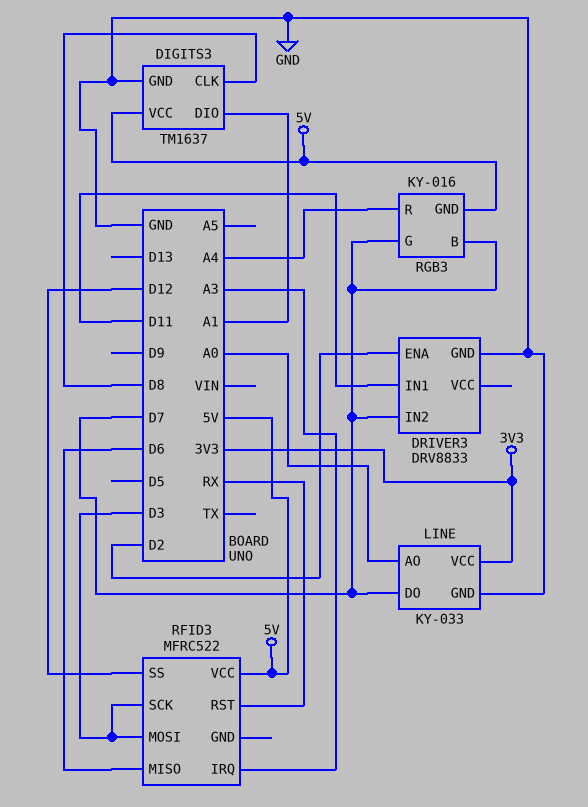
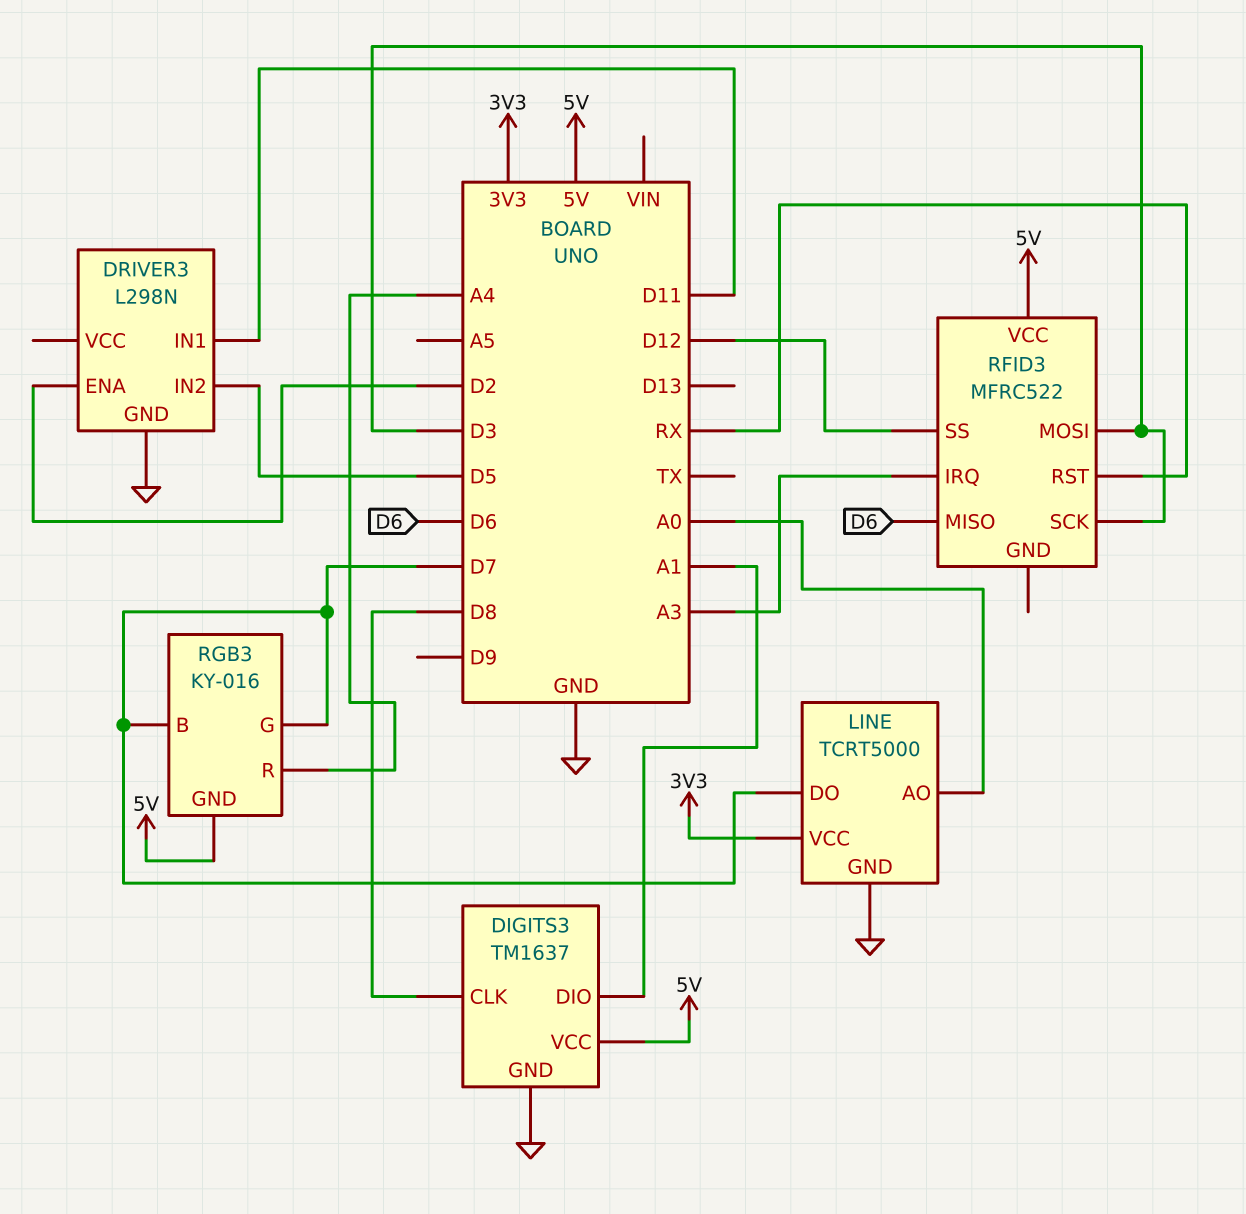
DRIVER3: DRV8833 -> L298N
DRIVER3 pin IN2: D7 -> D5
LINE: KY-033 -> TCRT5000

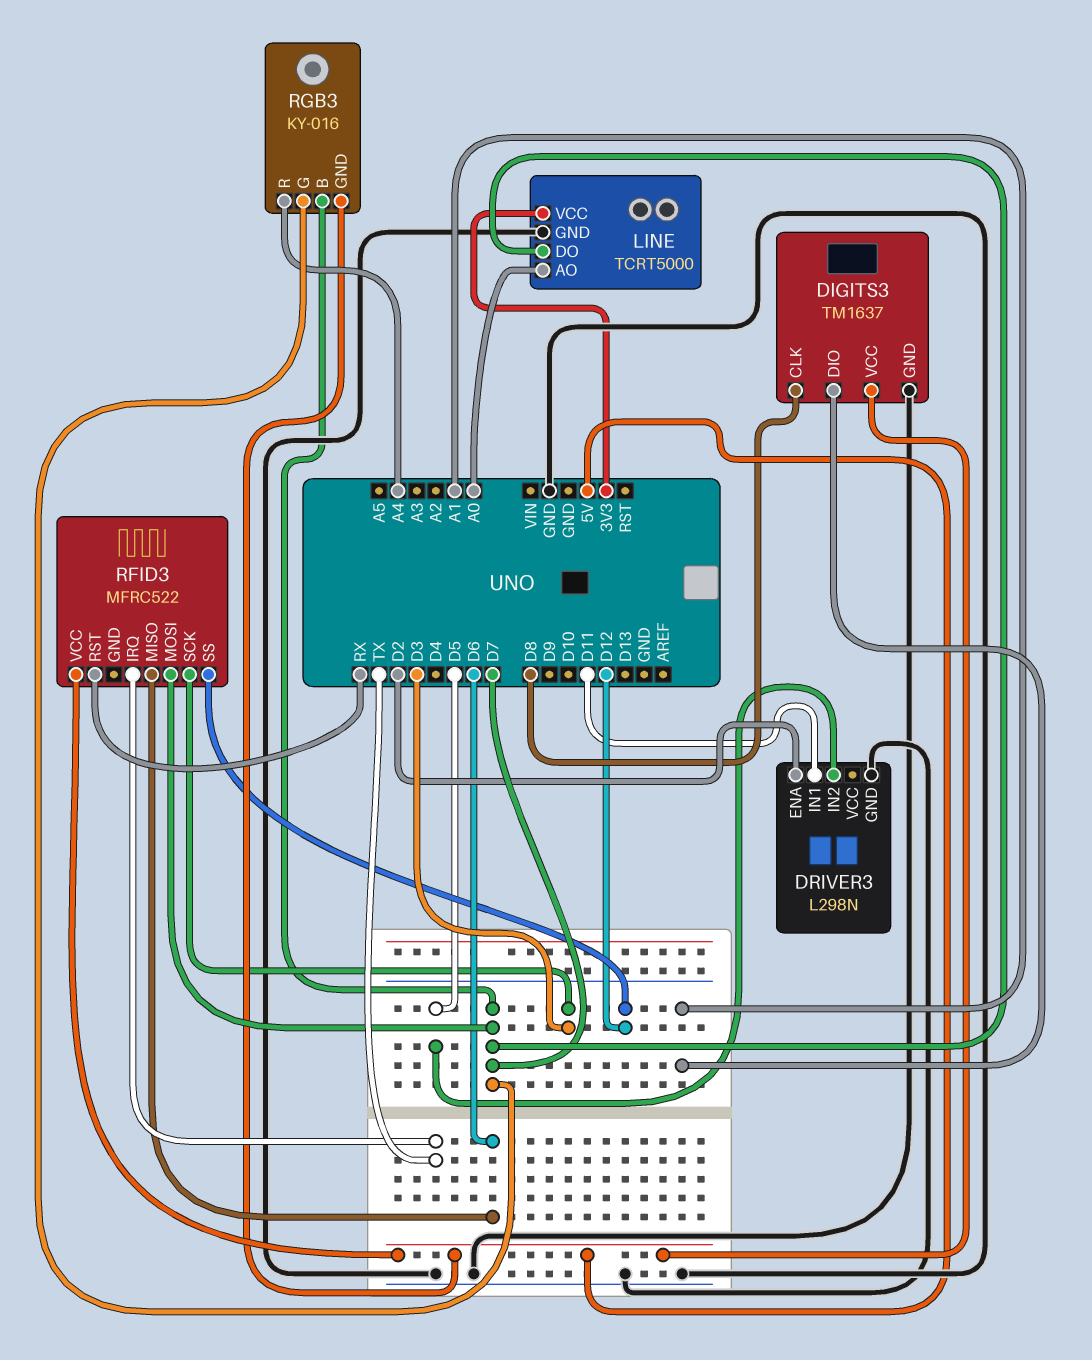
RFID3 pin IRQ: A3 -> TX
RFID3 pin MOSI: D3 -> D7

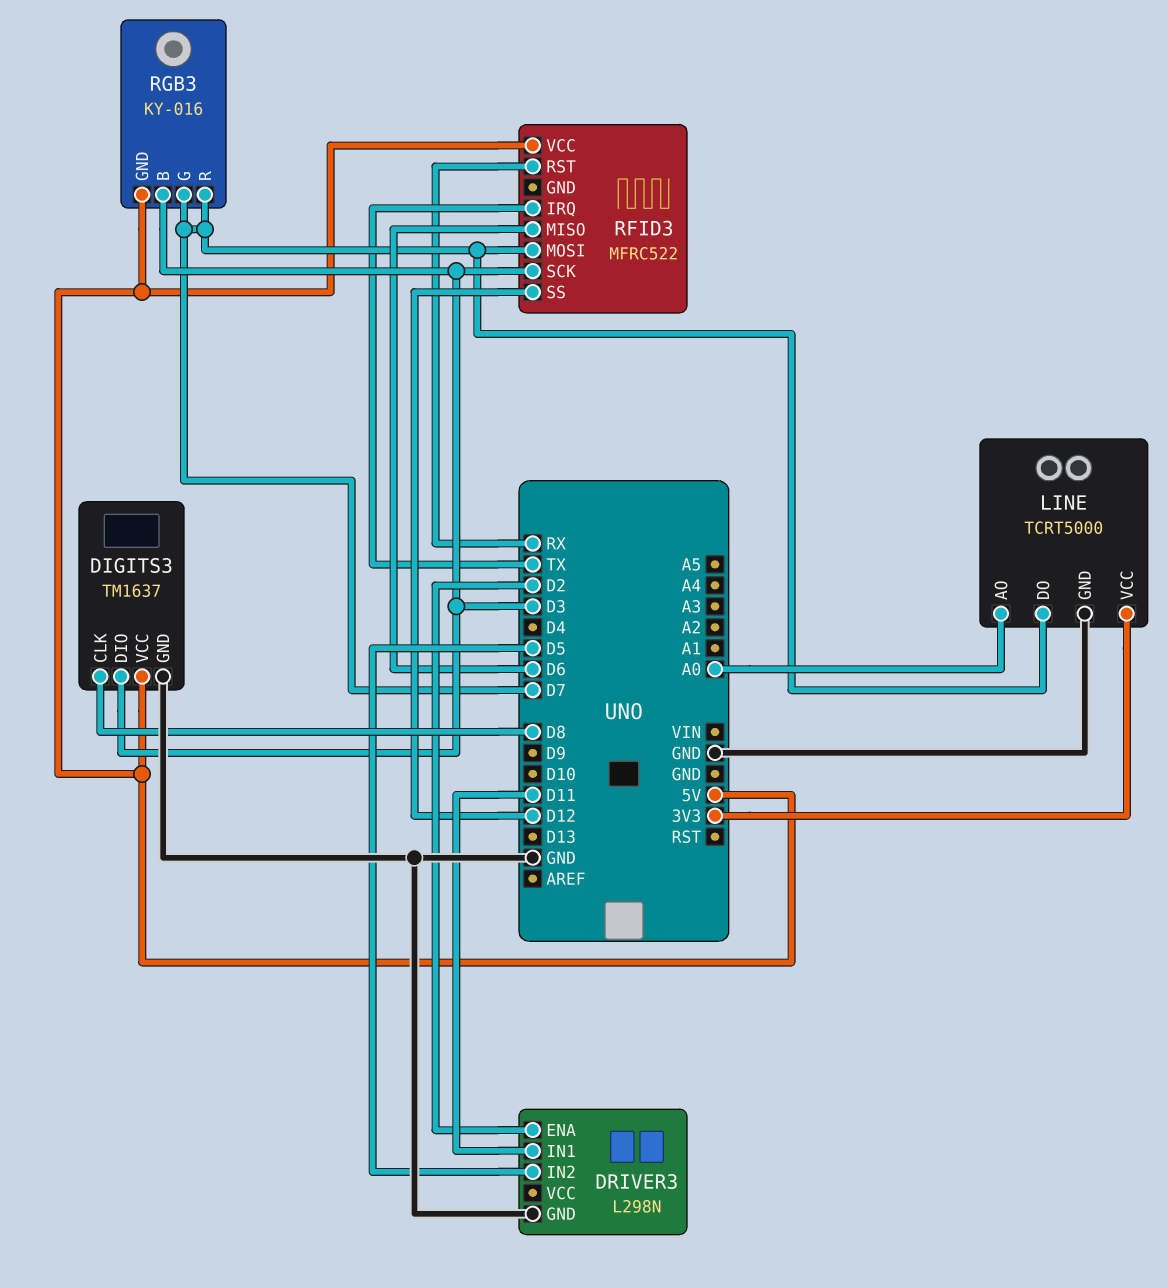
DIGITS3 pin DIO: A1 -> D3
RGB3 pin B: D7 -> D3
RGB3 pin R: A4 -> D7

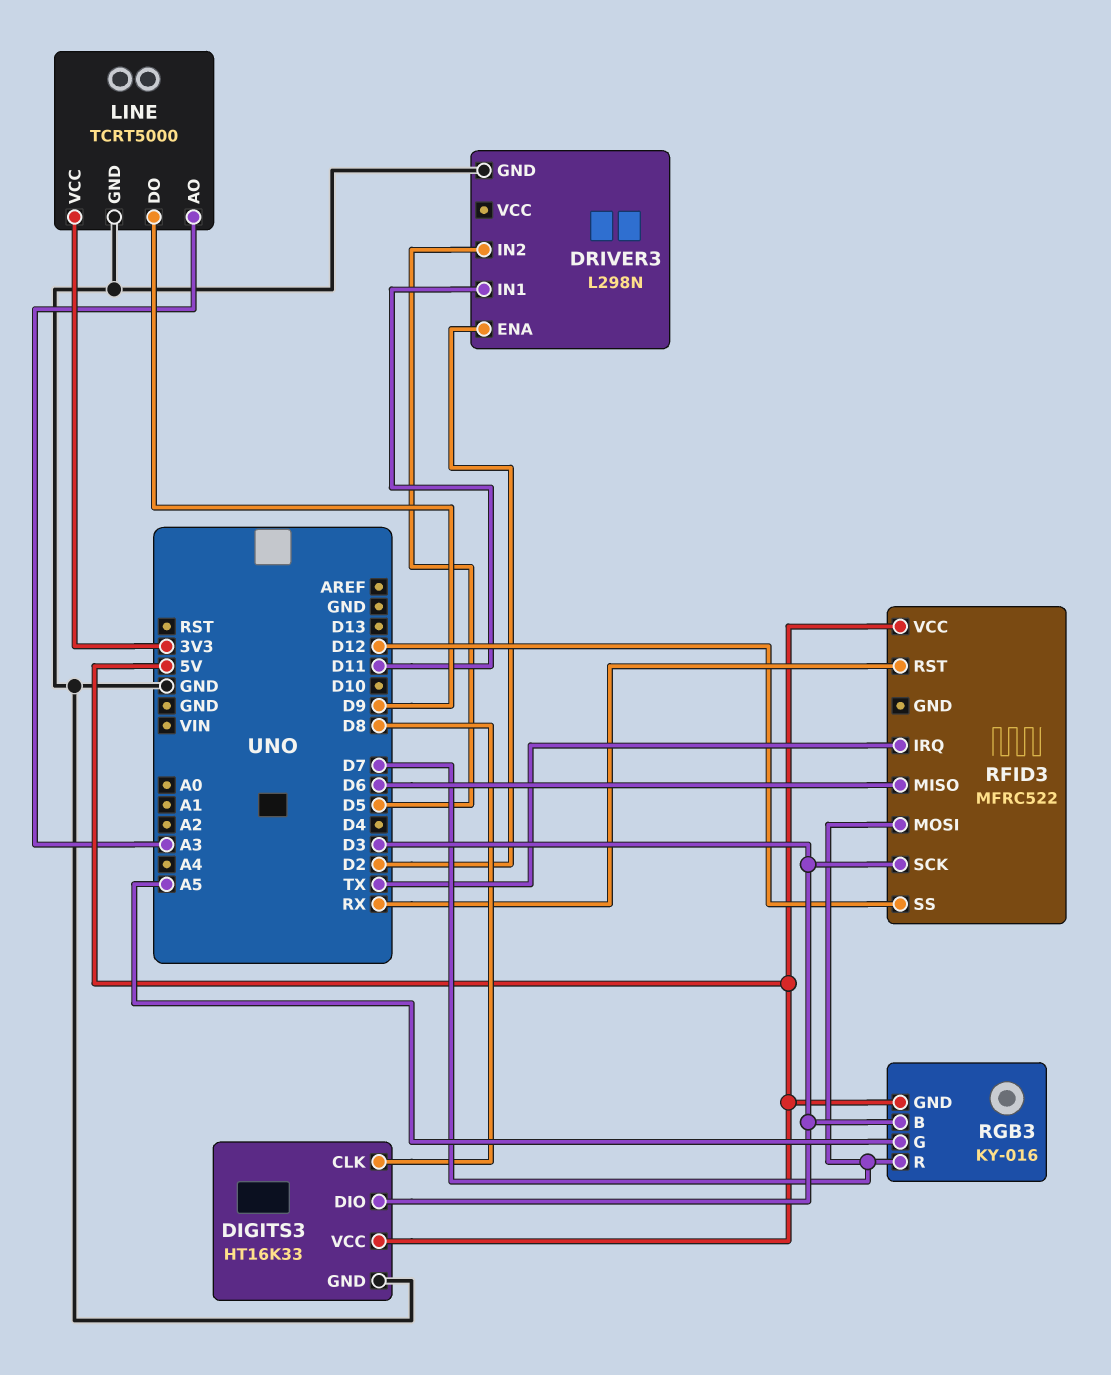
DIGITS3: TM1637 -> HT16K33
LINE pin AO: A0 -> A3
LINE pin DO: D7 -> D9
RGB3 pin G: D7 -> A5

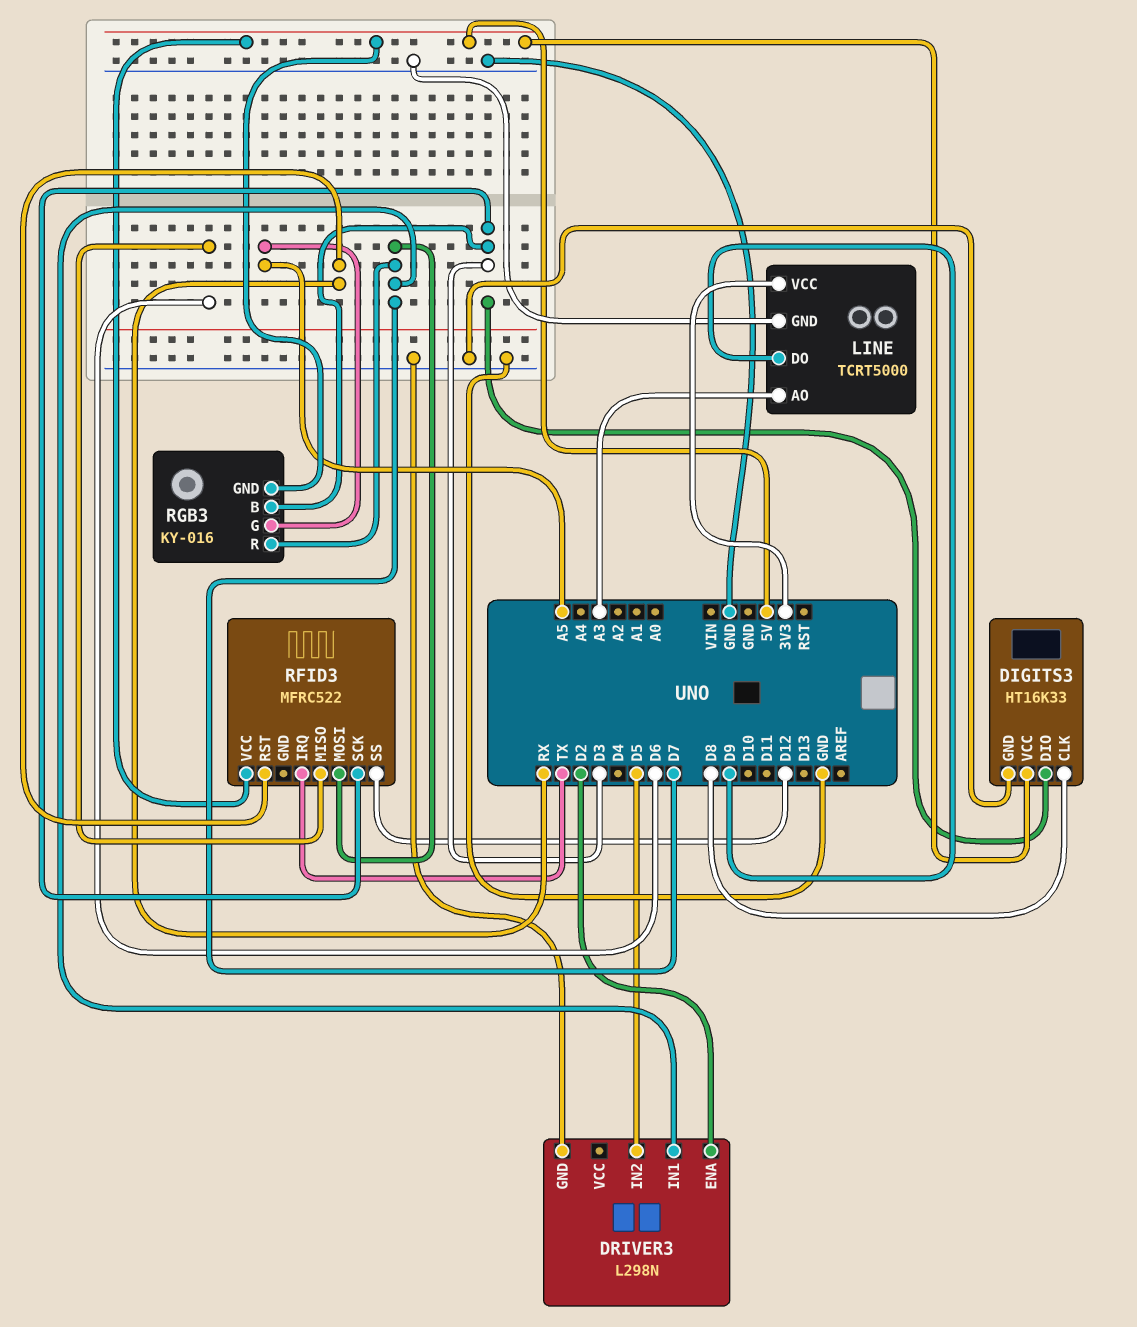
DRIVER3 pin IN1: D11 -> D7

